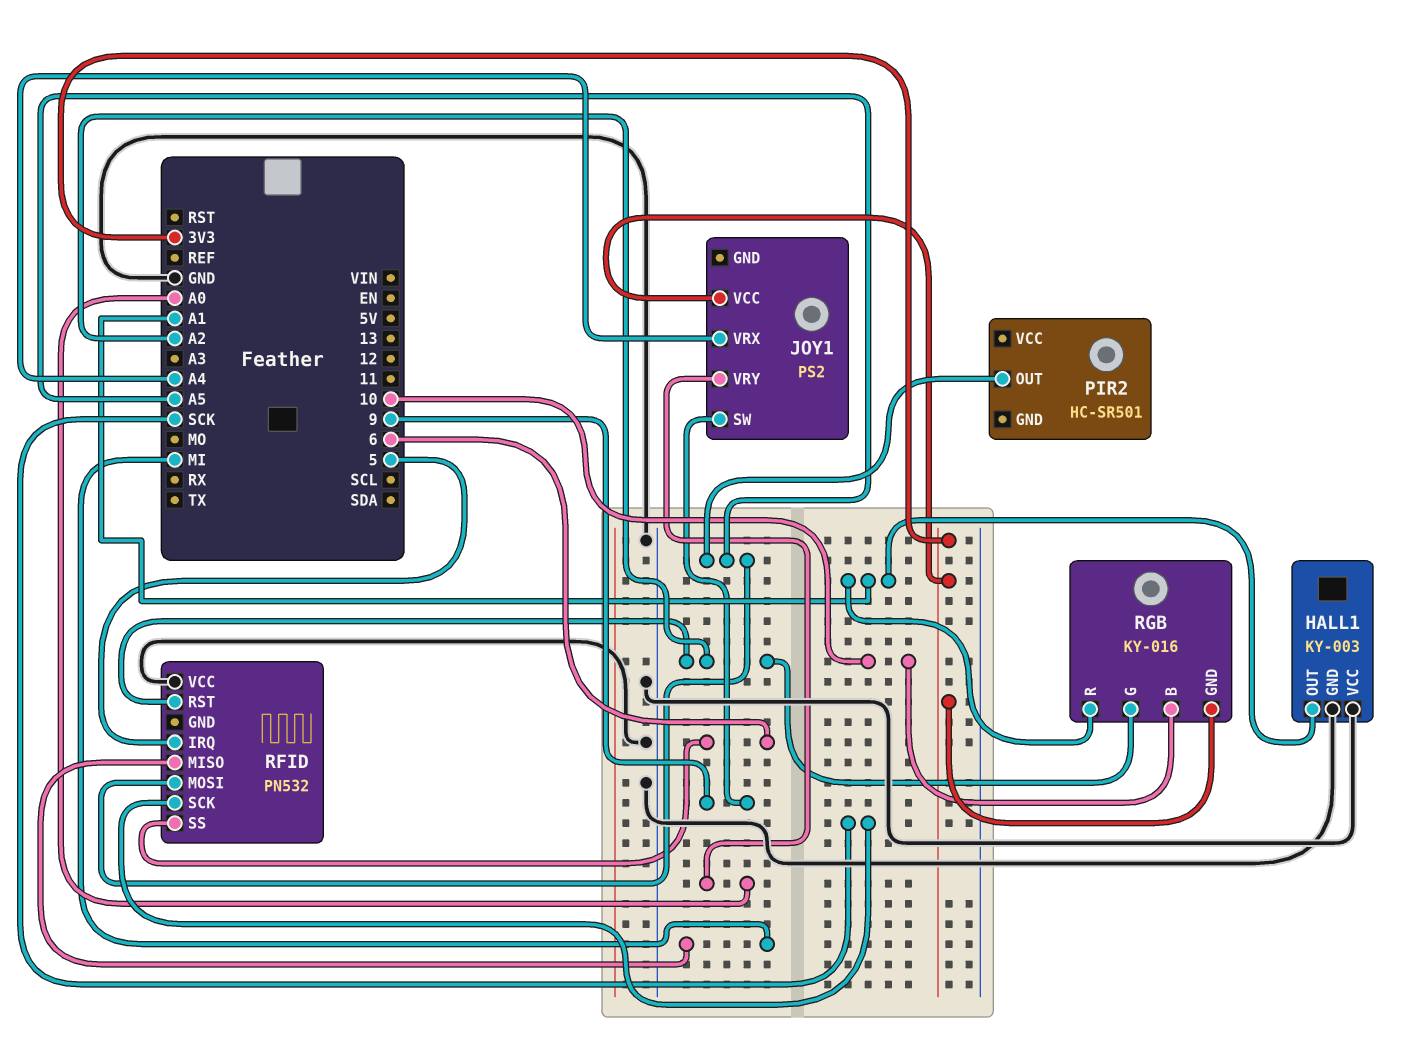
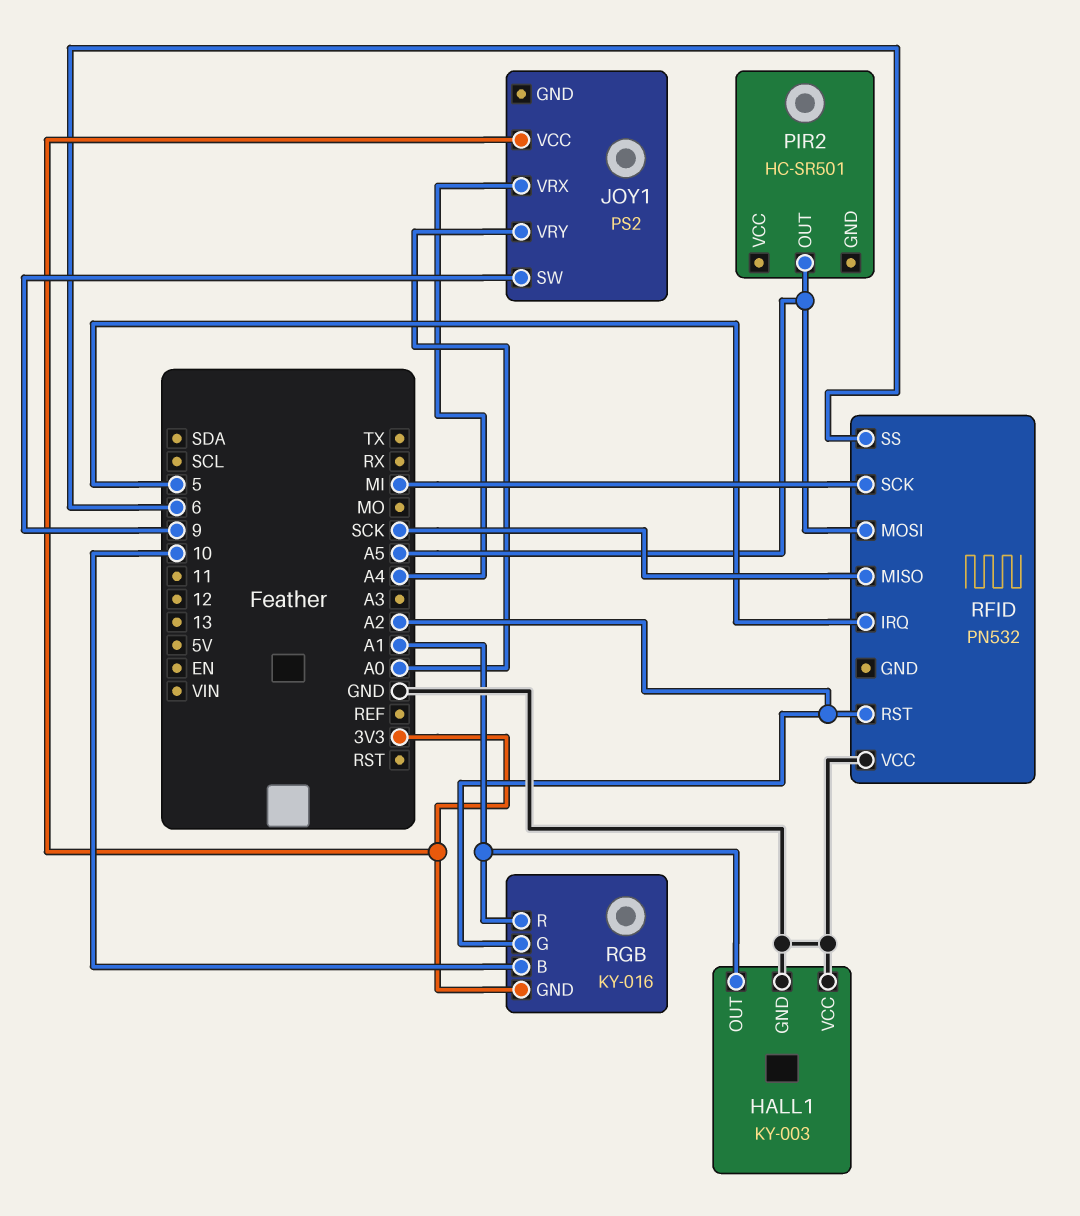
RFID pin MISO: MI -> SCK
RFID pin SCK: SCK -> MI

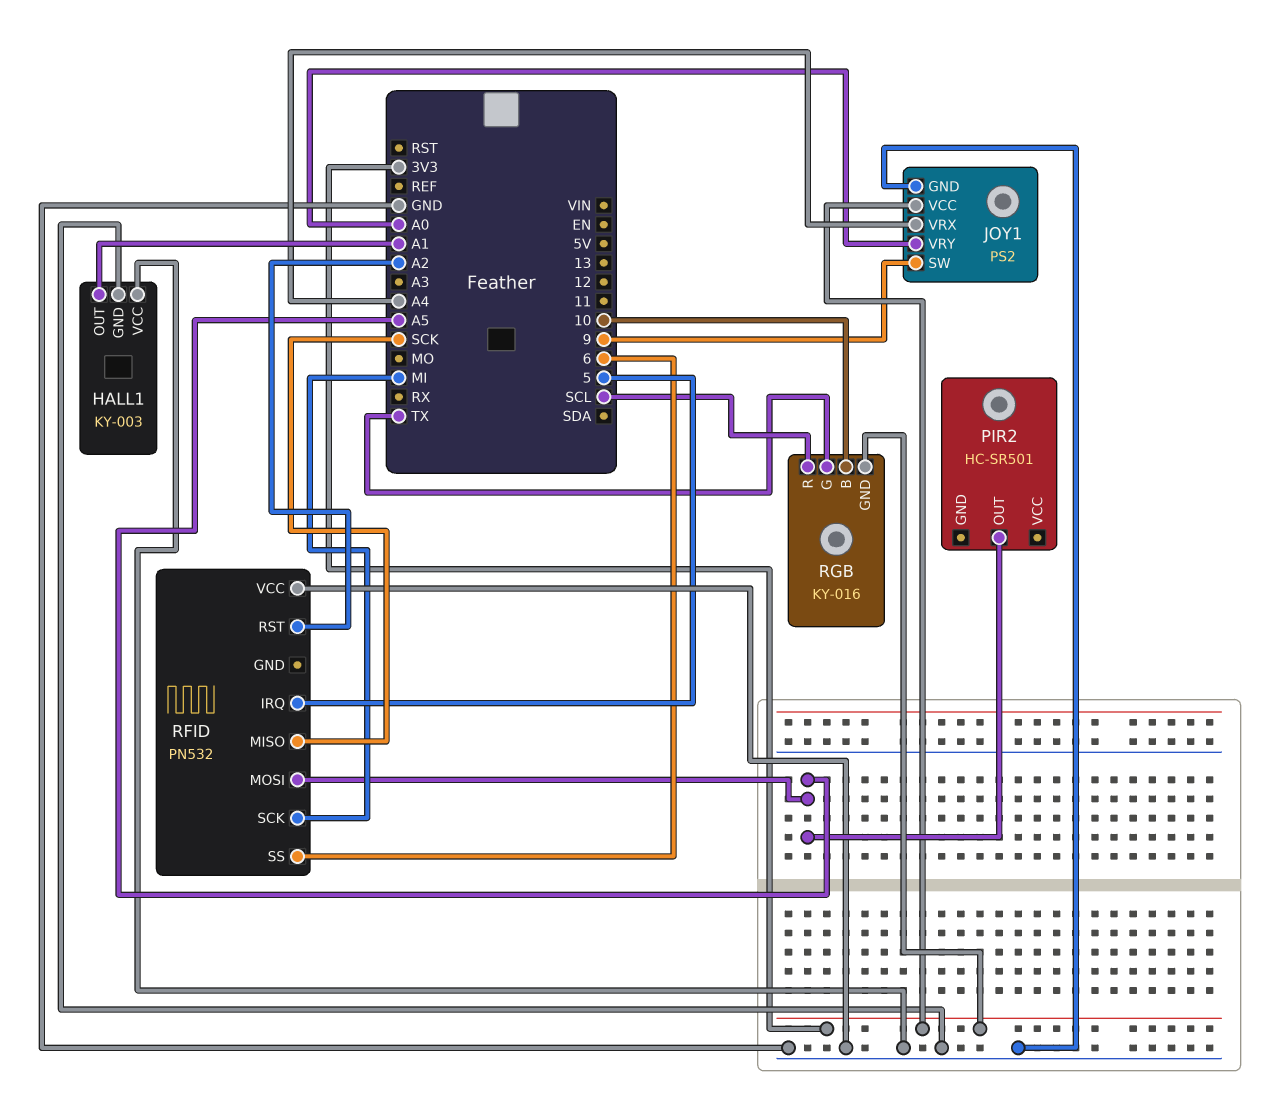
JOY1 pin GND: none -> GND
RGB pin G: A2 -> TX
RGB pin R: A1 -> SCL

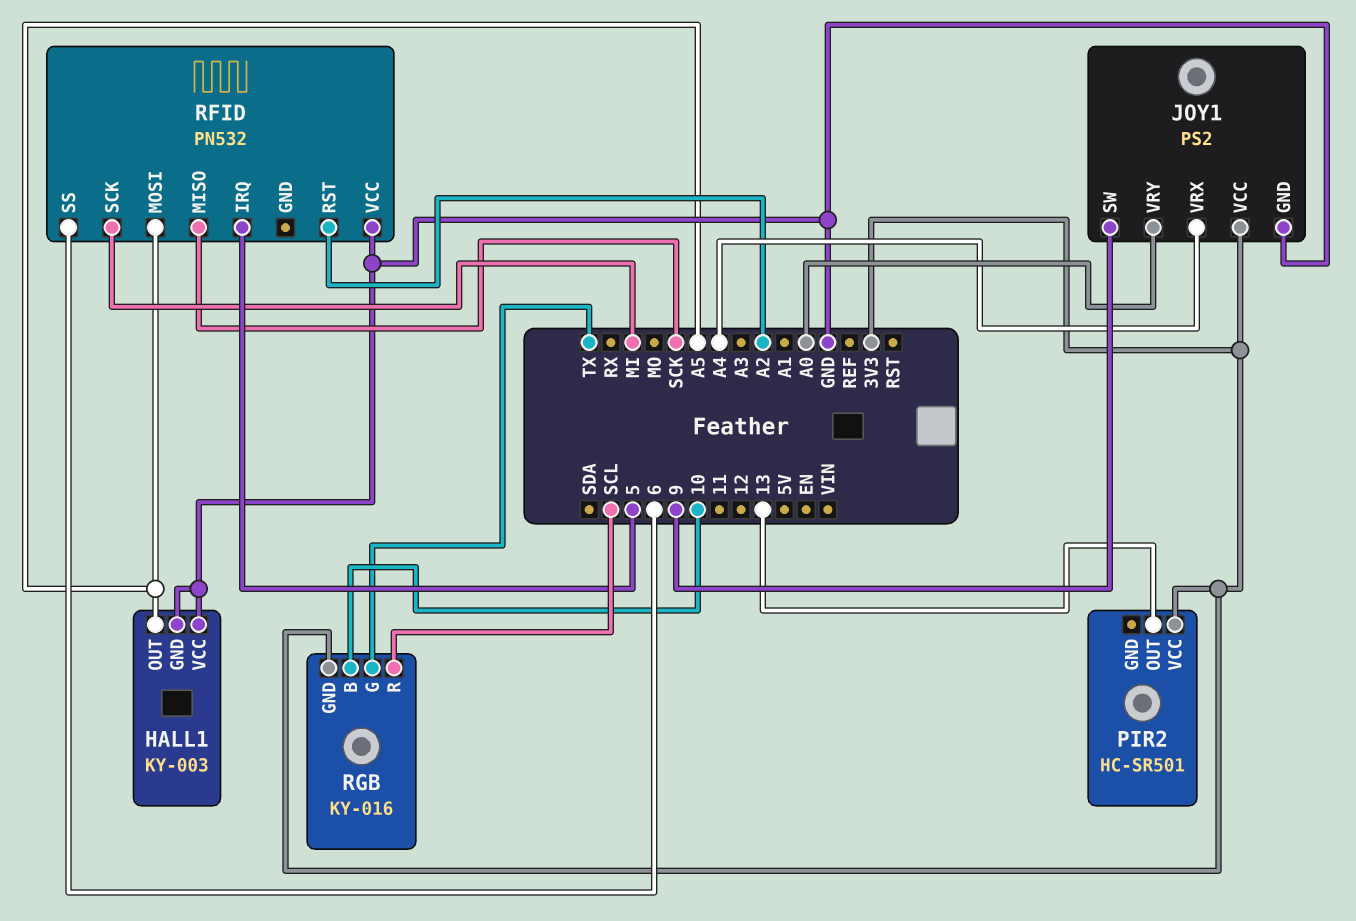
HALL1 pin OUT: A1 -> A5
PIR2 pin OUT: A5 -> 13
PIR2 pin VCC: none -> 3V3

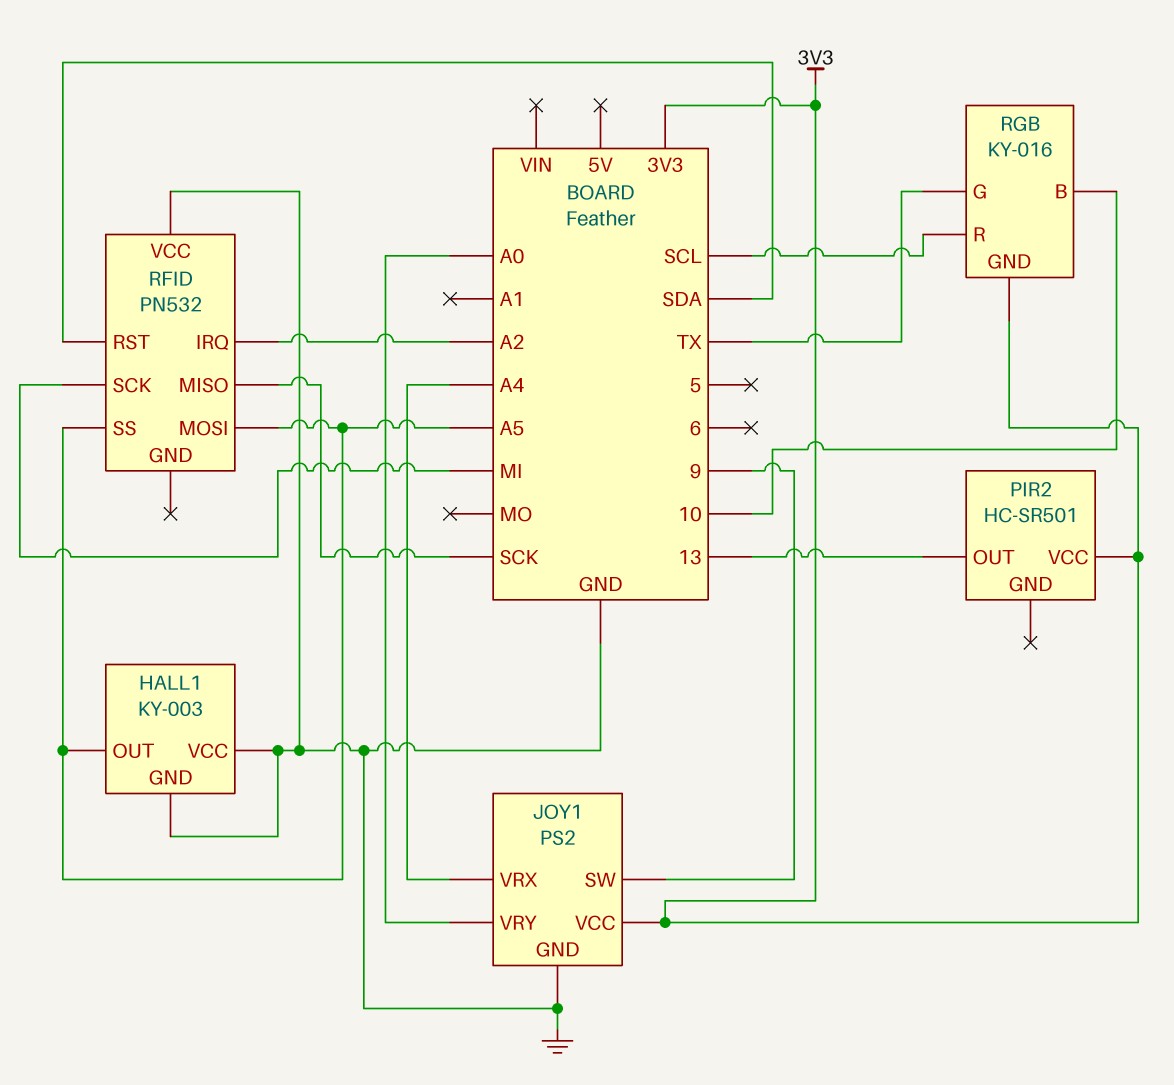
RFID pin IRQ: 5 -> A2
RFID pin RST: A2 -> SDA
RFID pin SS: 6 -> A5

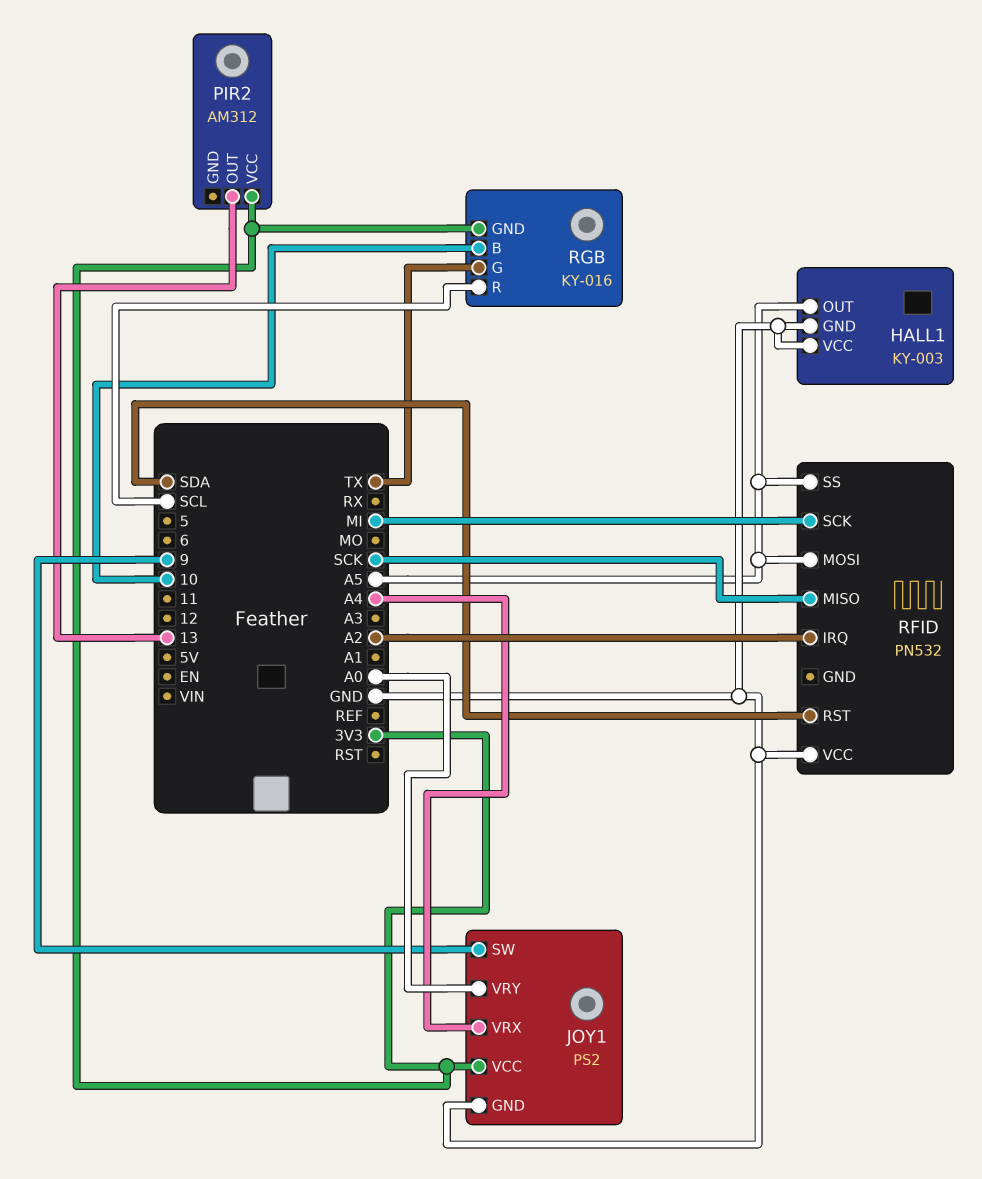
PIR2: HC-SR501 -> AM312

